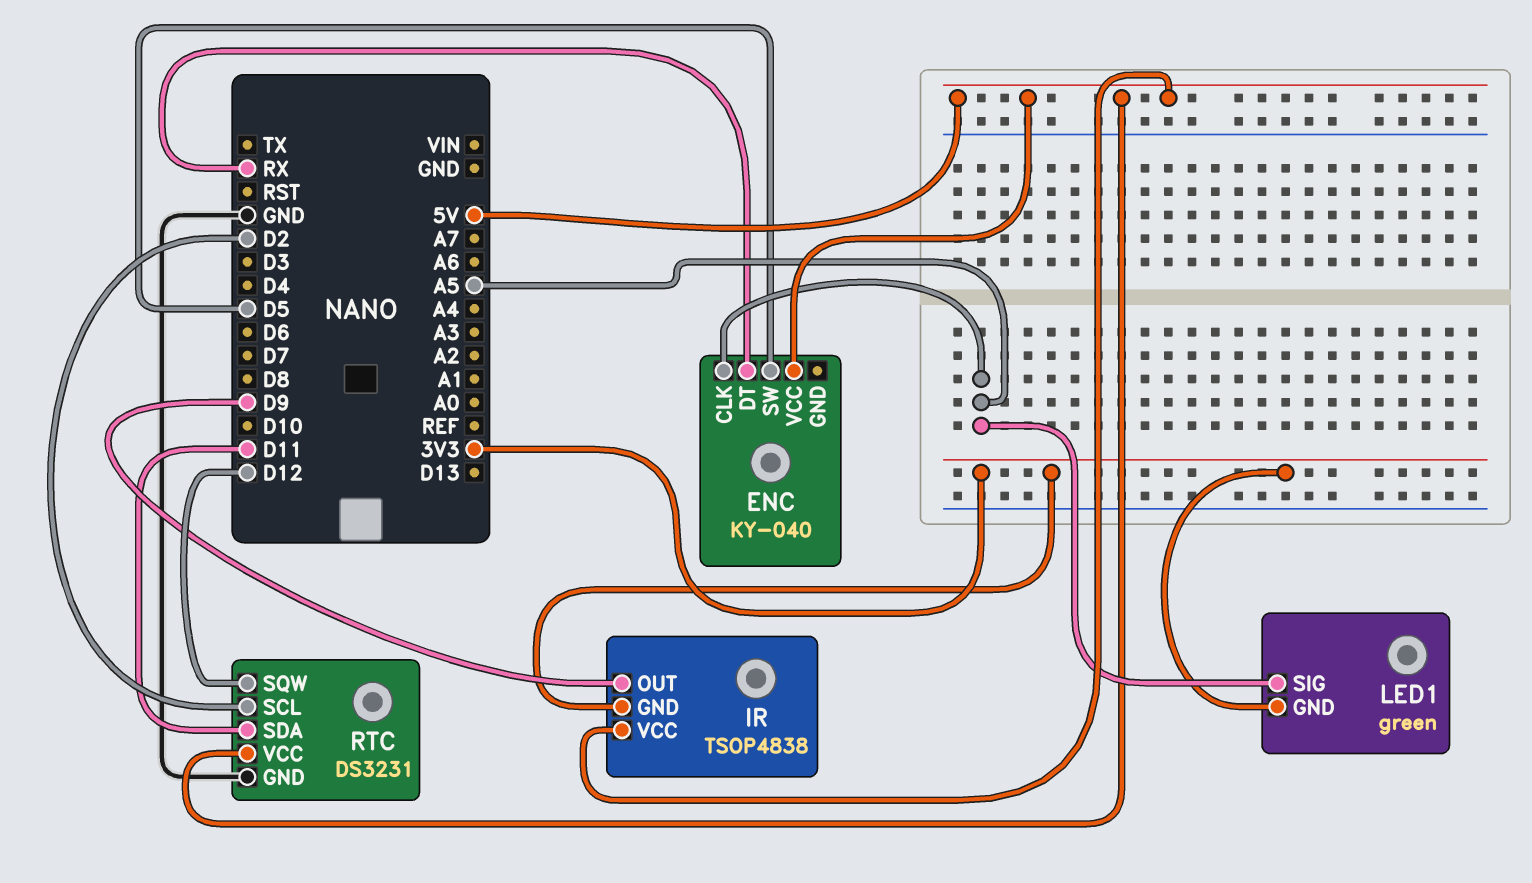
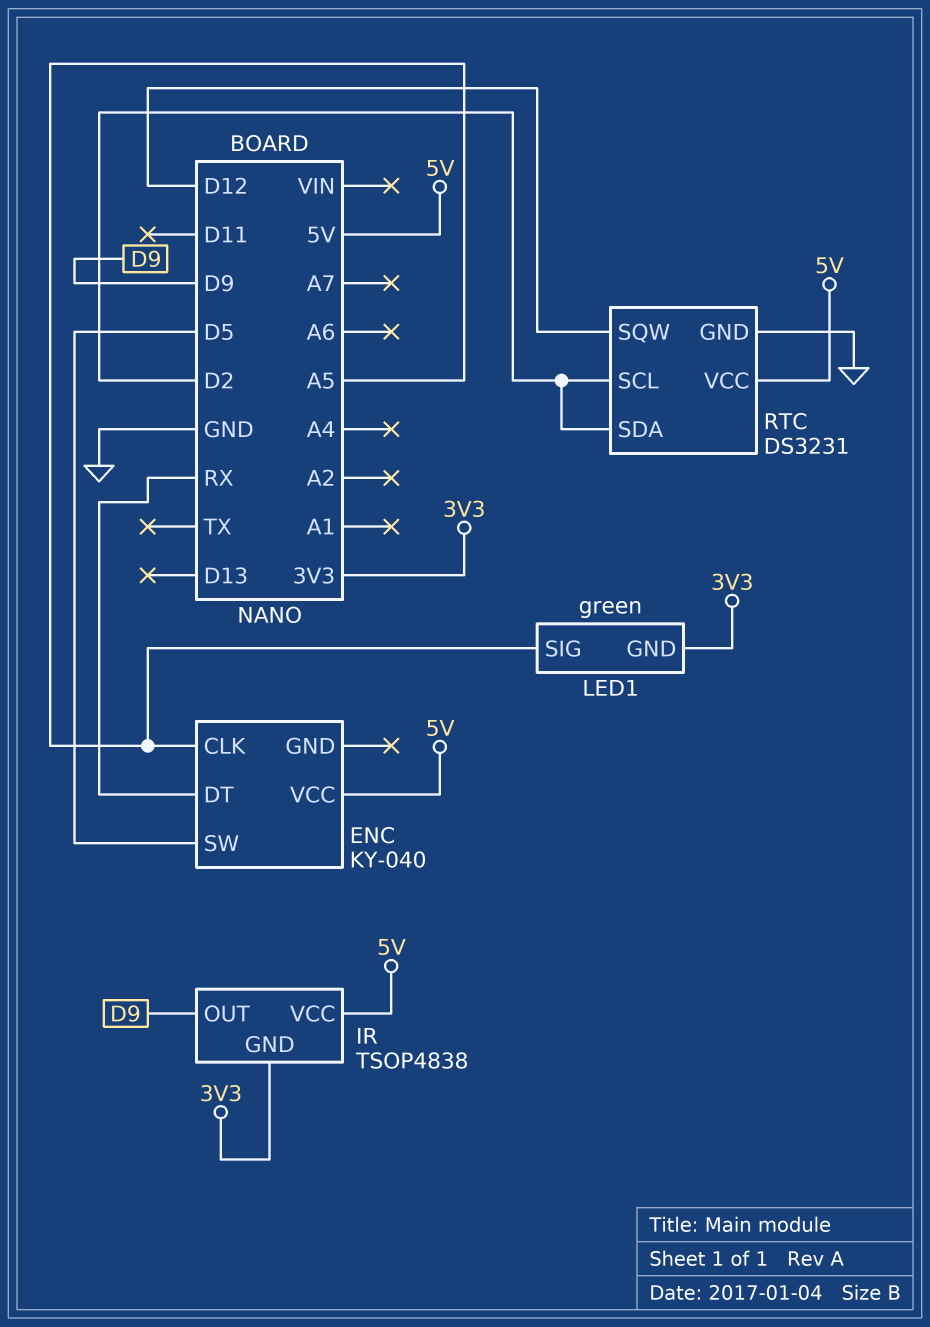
RTC pin SDA: D11 -> D2

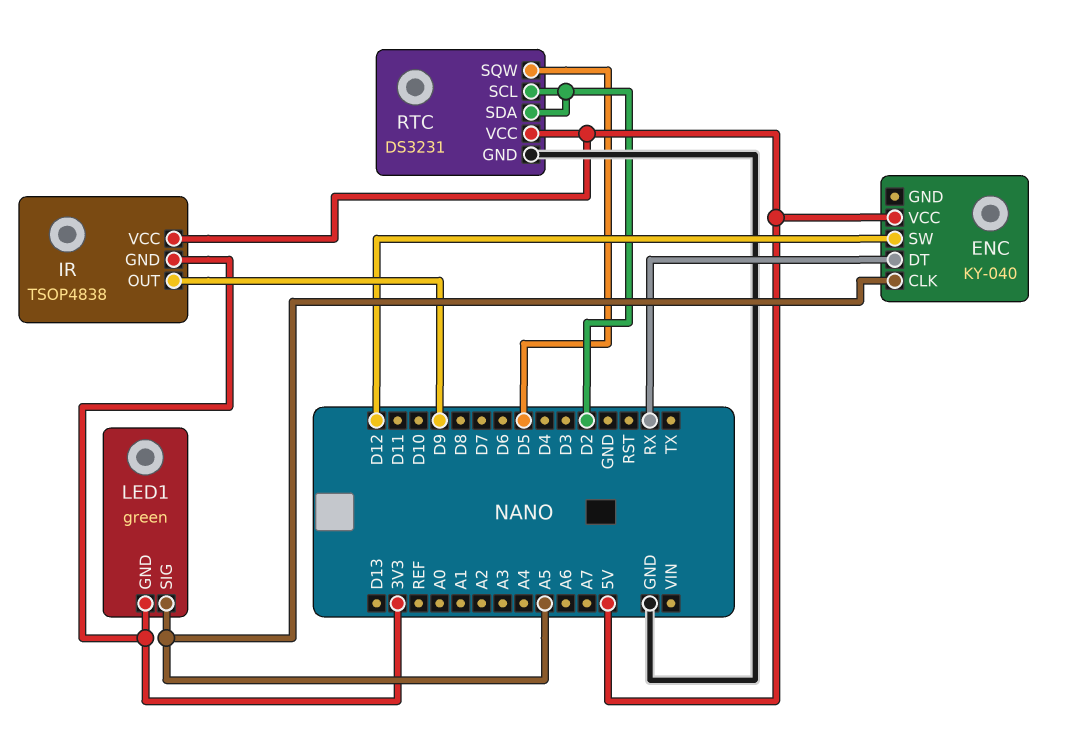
ENC pin SW: D5 -> D12
RTC pin SQW: D12 -> D5

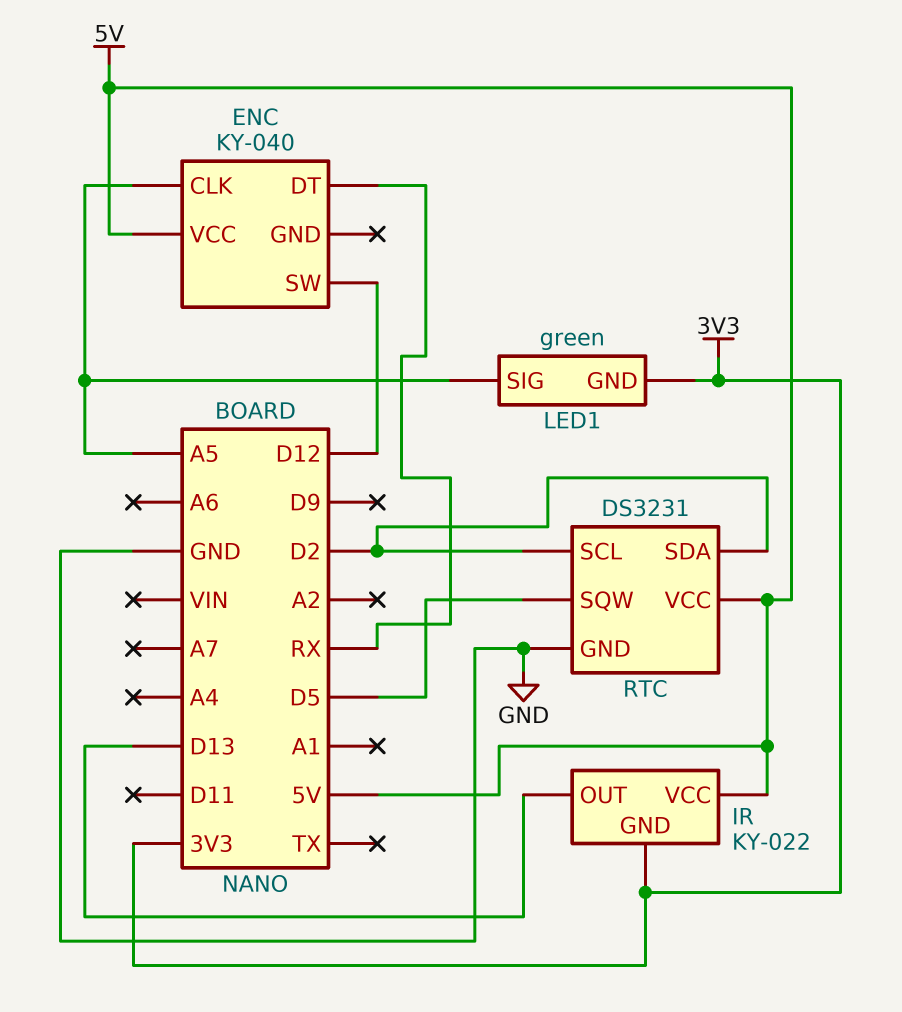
IR: TSOP4838 -> KY-022
IR pin OUT: D9 -> D13

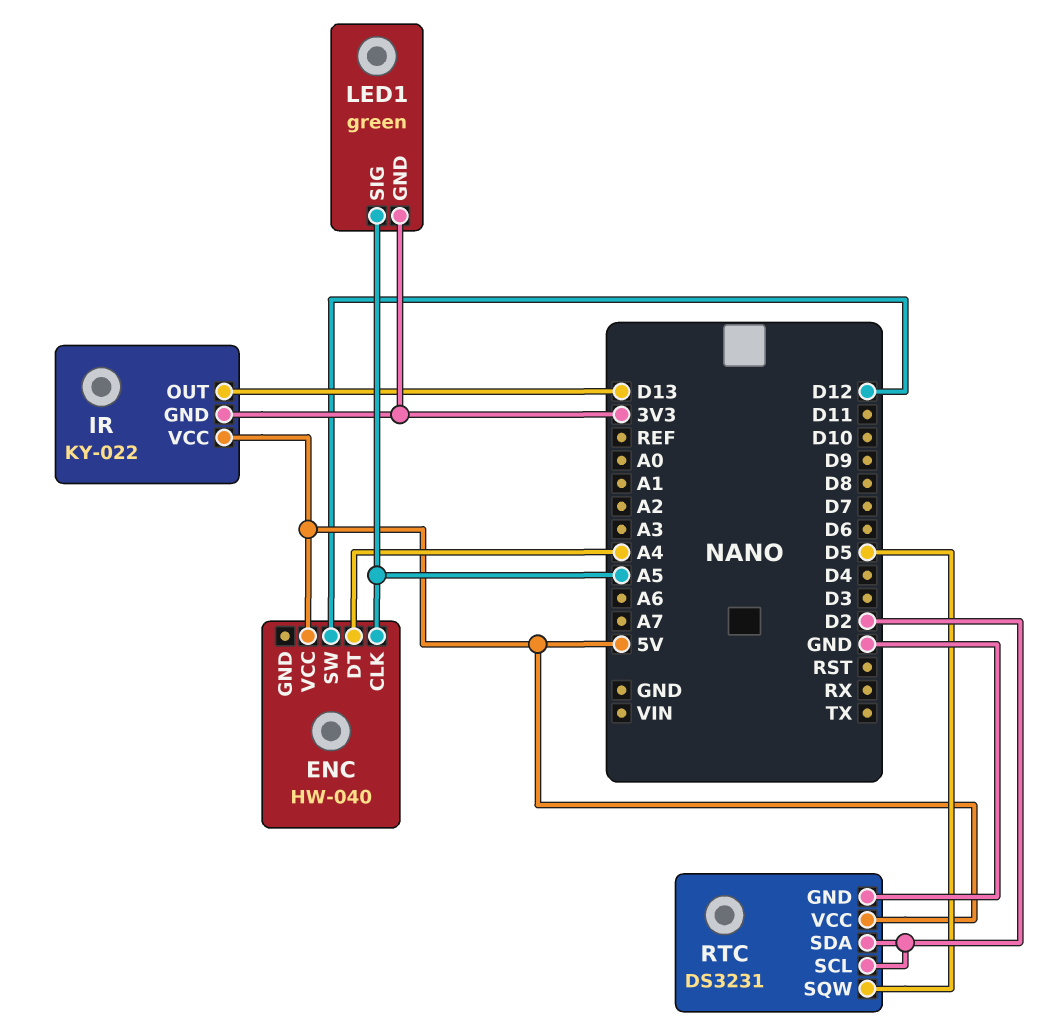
ENC: KY-040 -> HW-040
ENC pin DT: RX -> A4

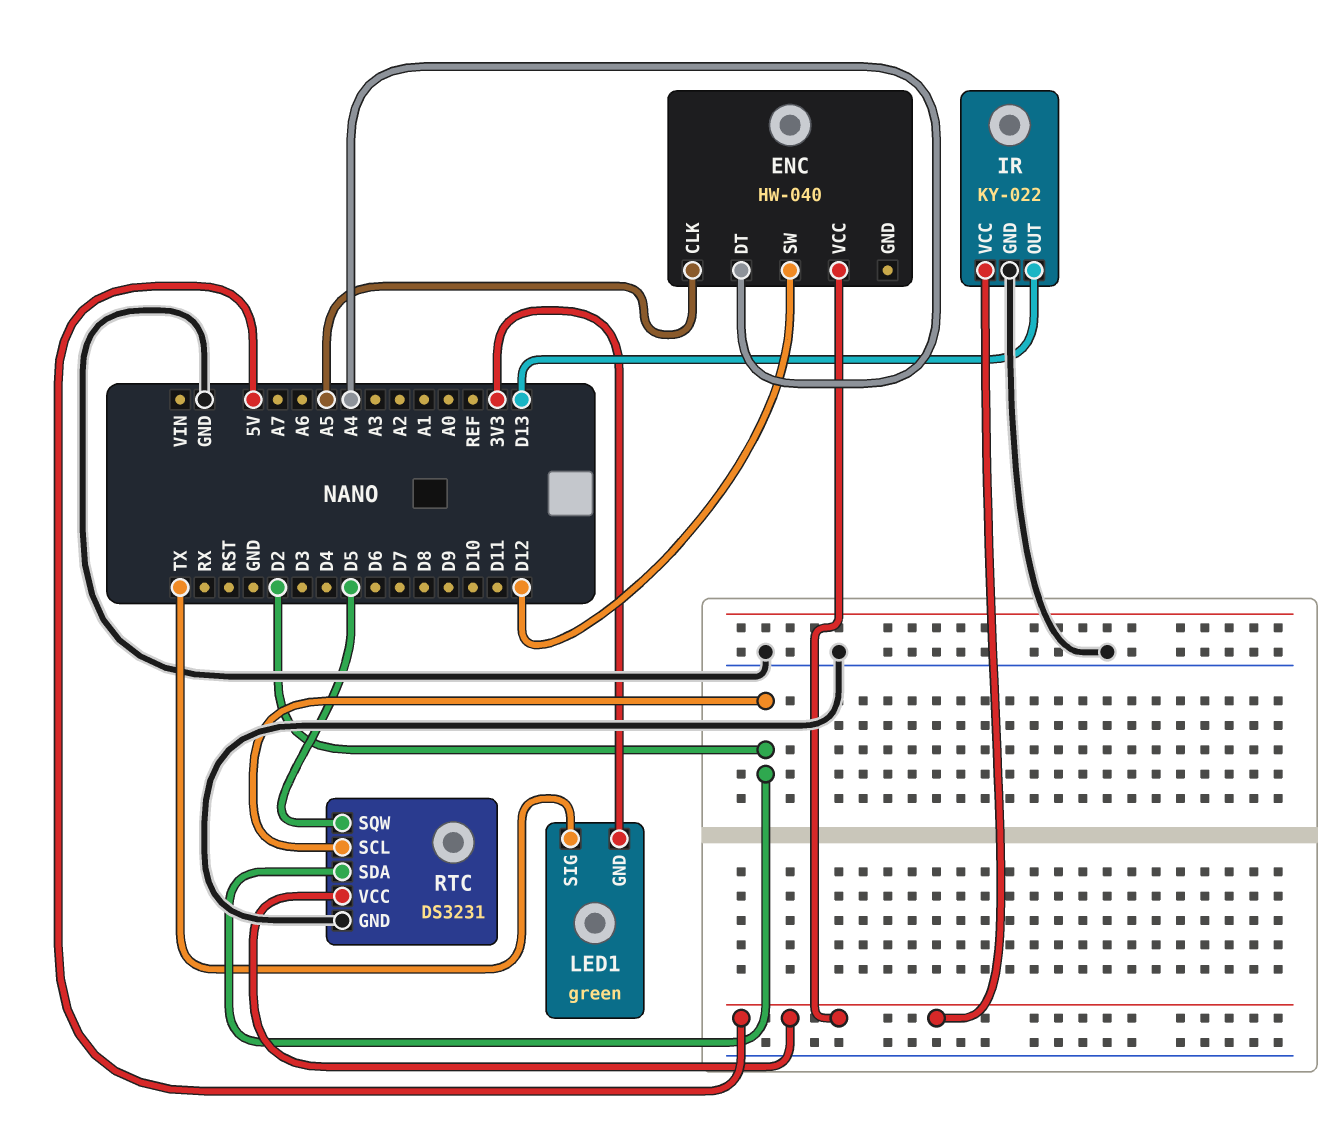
IR pin GND: 3V3 -> GND
LED1 pin SIG: A5 -> TX

